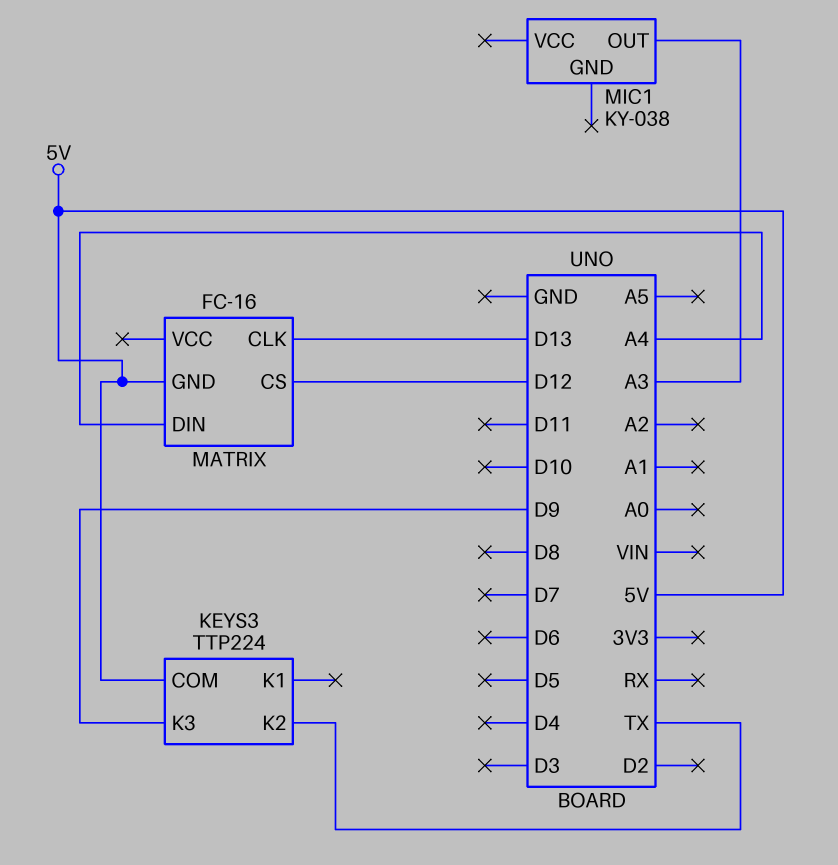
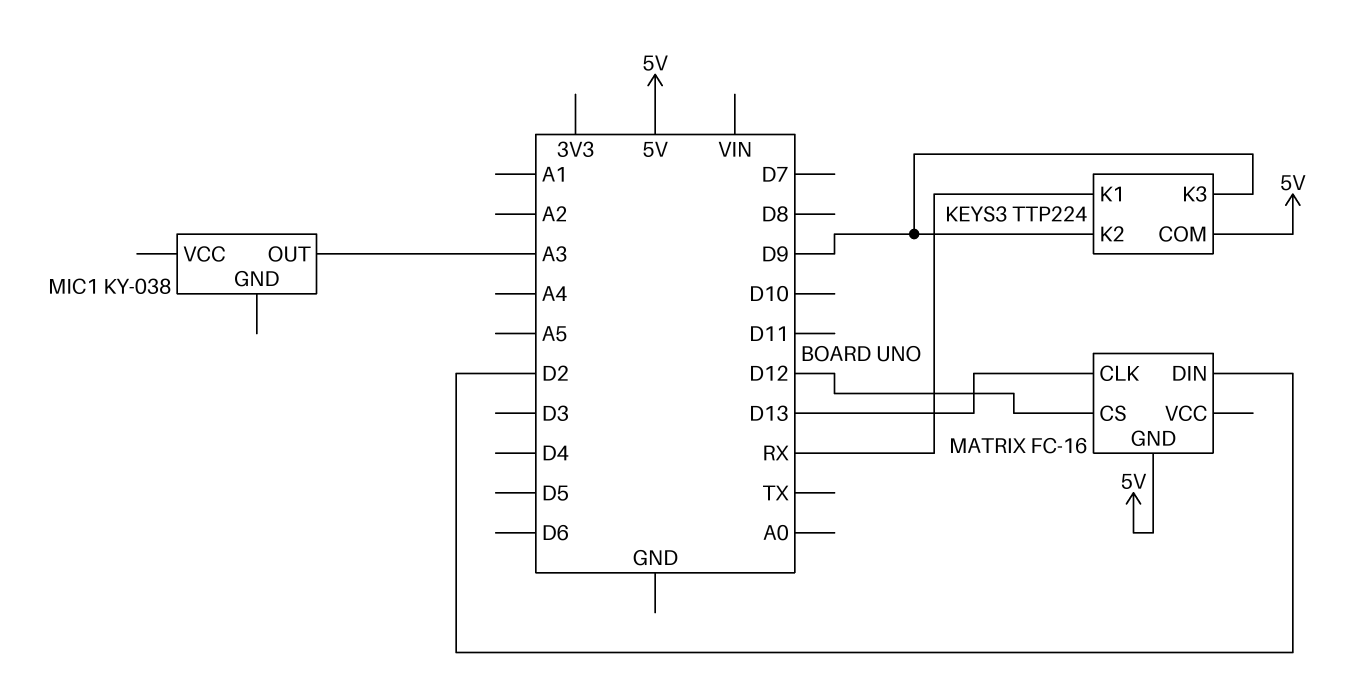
KEYS3 pin K1: none -> RX
KEYS3 pin K2: TX -> D9
MATRIX pin DIN: A4 -> D2

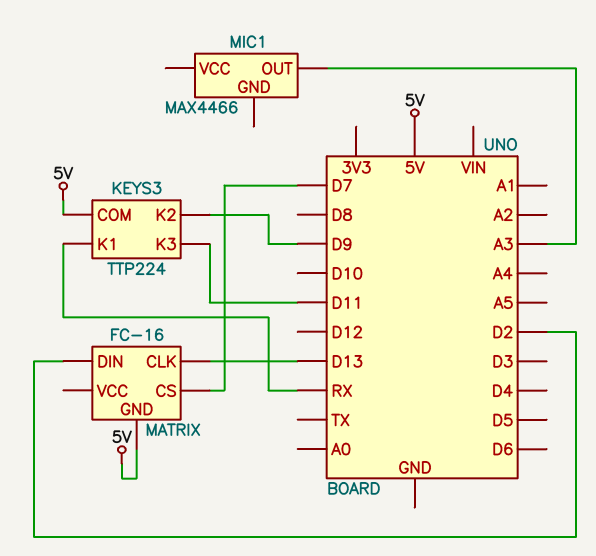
KEYS3 pin K3: D9 -> D11
MATRIX pin CS: D12 -> D7
MIC1: KY-038 -> MAX4466

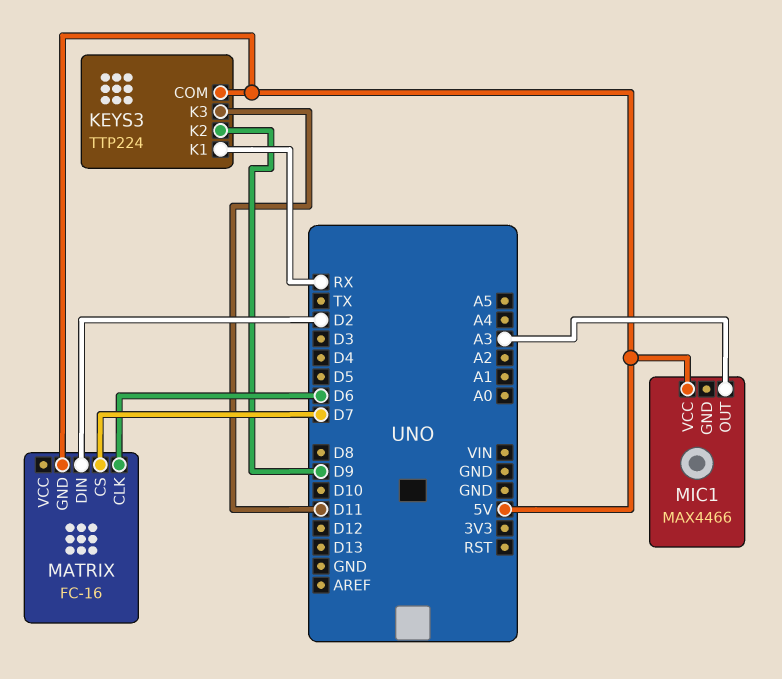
MATRIX pin CLK: D13 -> D6
MIC1 pin VCC: none -> 5V

